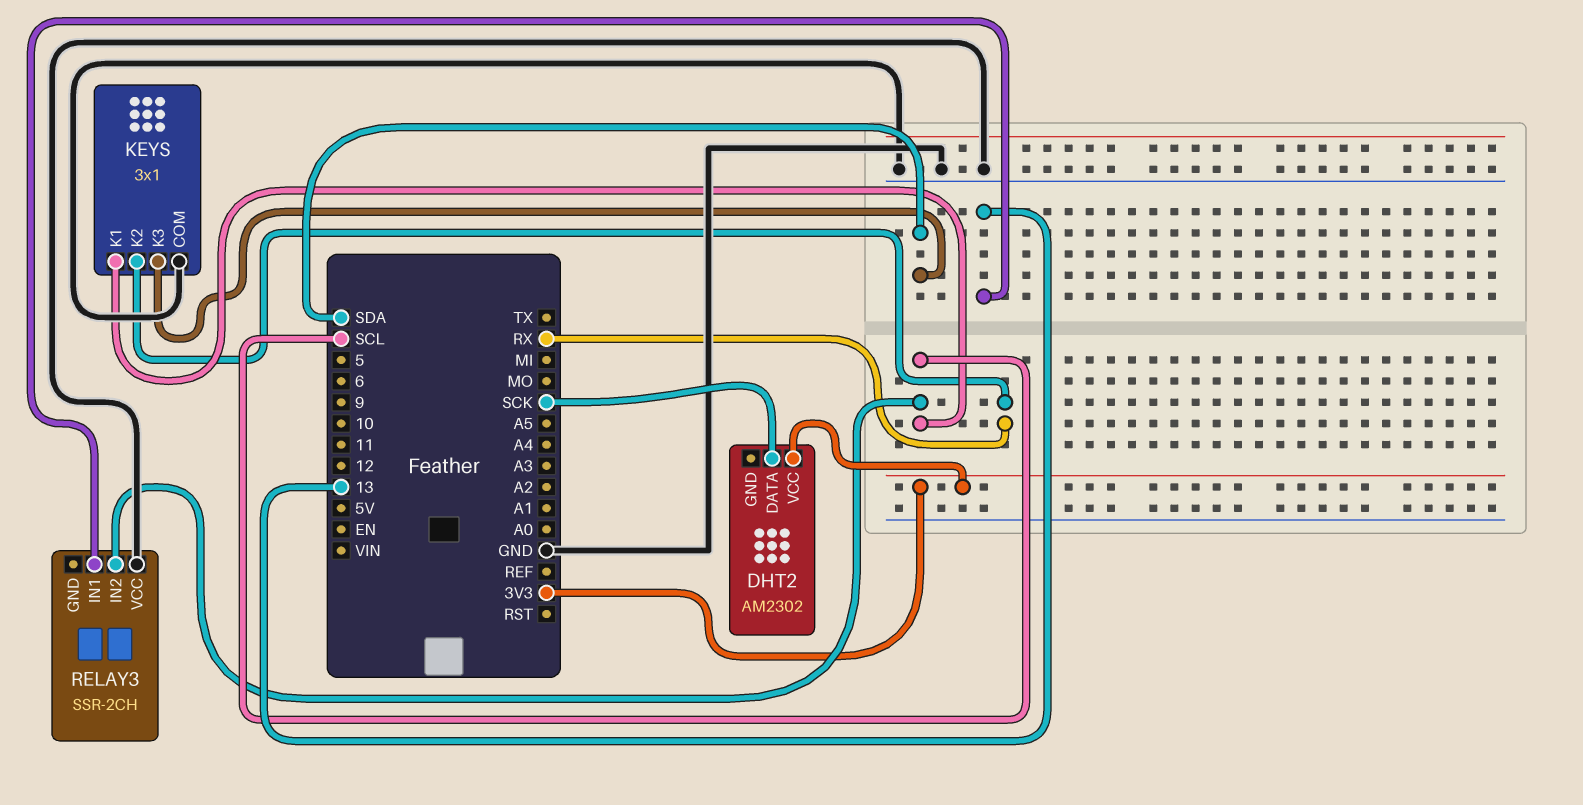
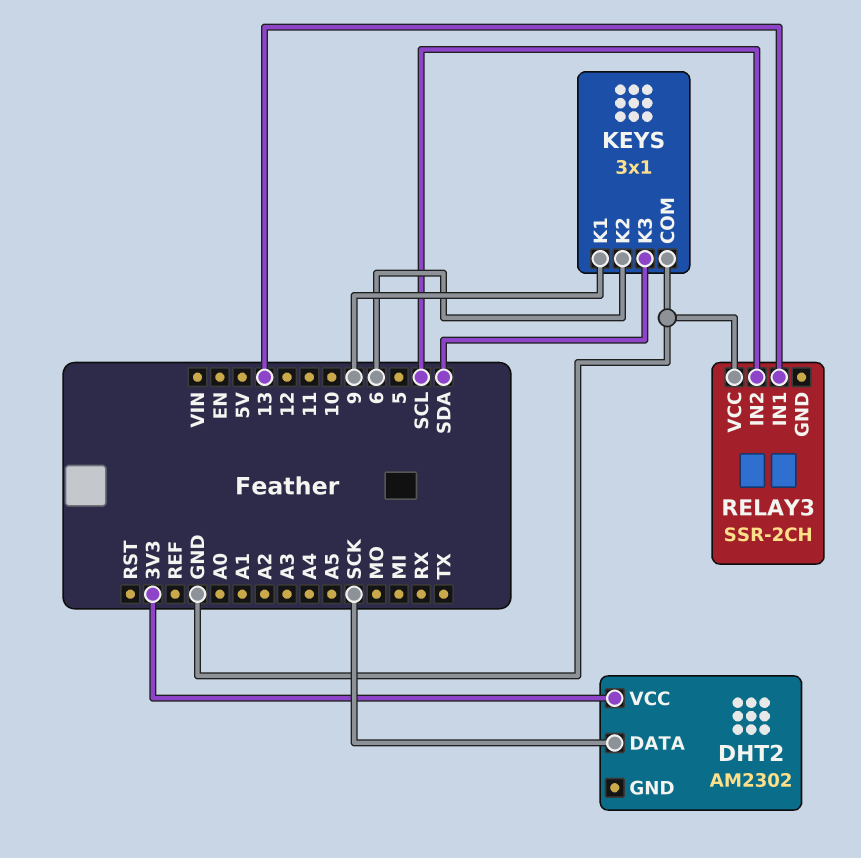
KEYS pin K1: SCL -> 9
KEYS pin K2: RX -> 6

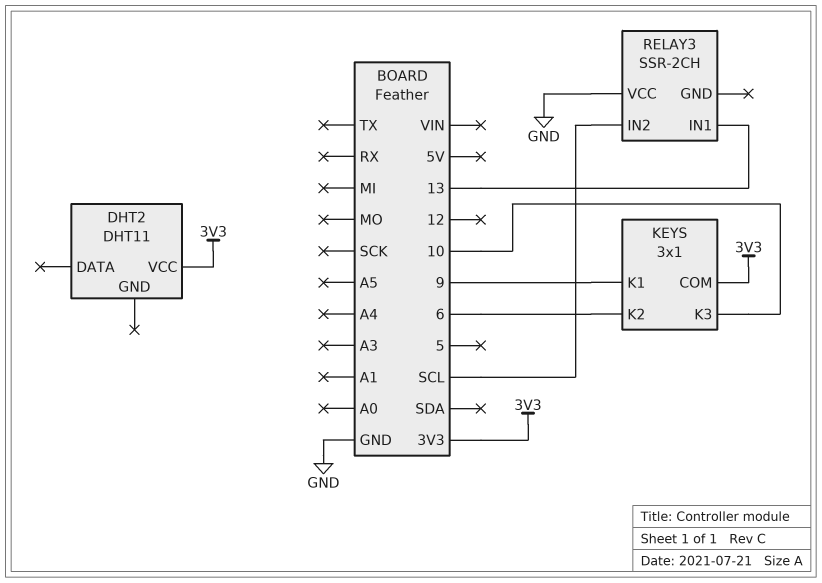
DHT2: AM2302 -> DHT11
DHT2 pin DATA: SCK -> none
KEYS pin COM: GND -> 3V3
KEYS pin K3: SDA -> 10

